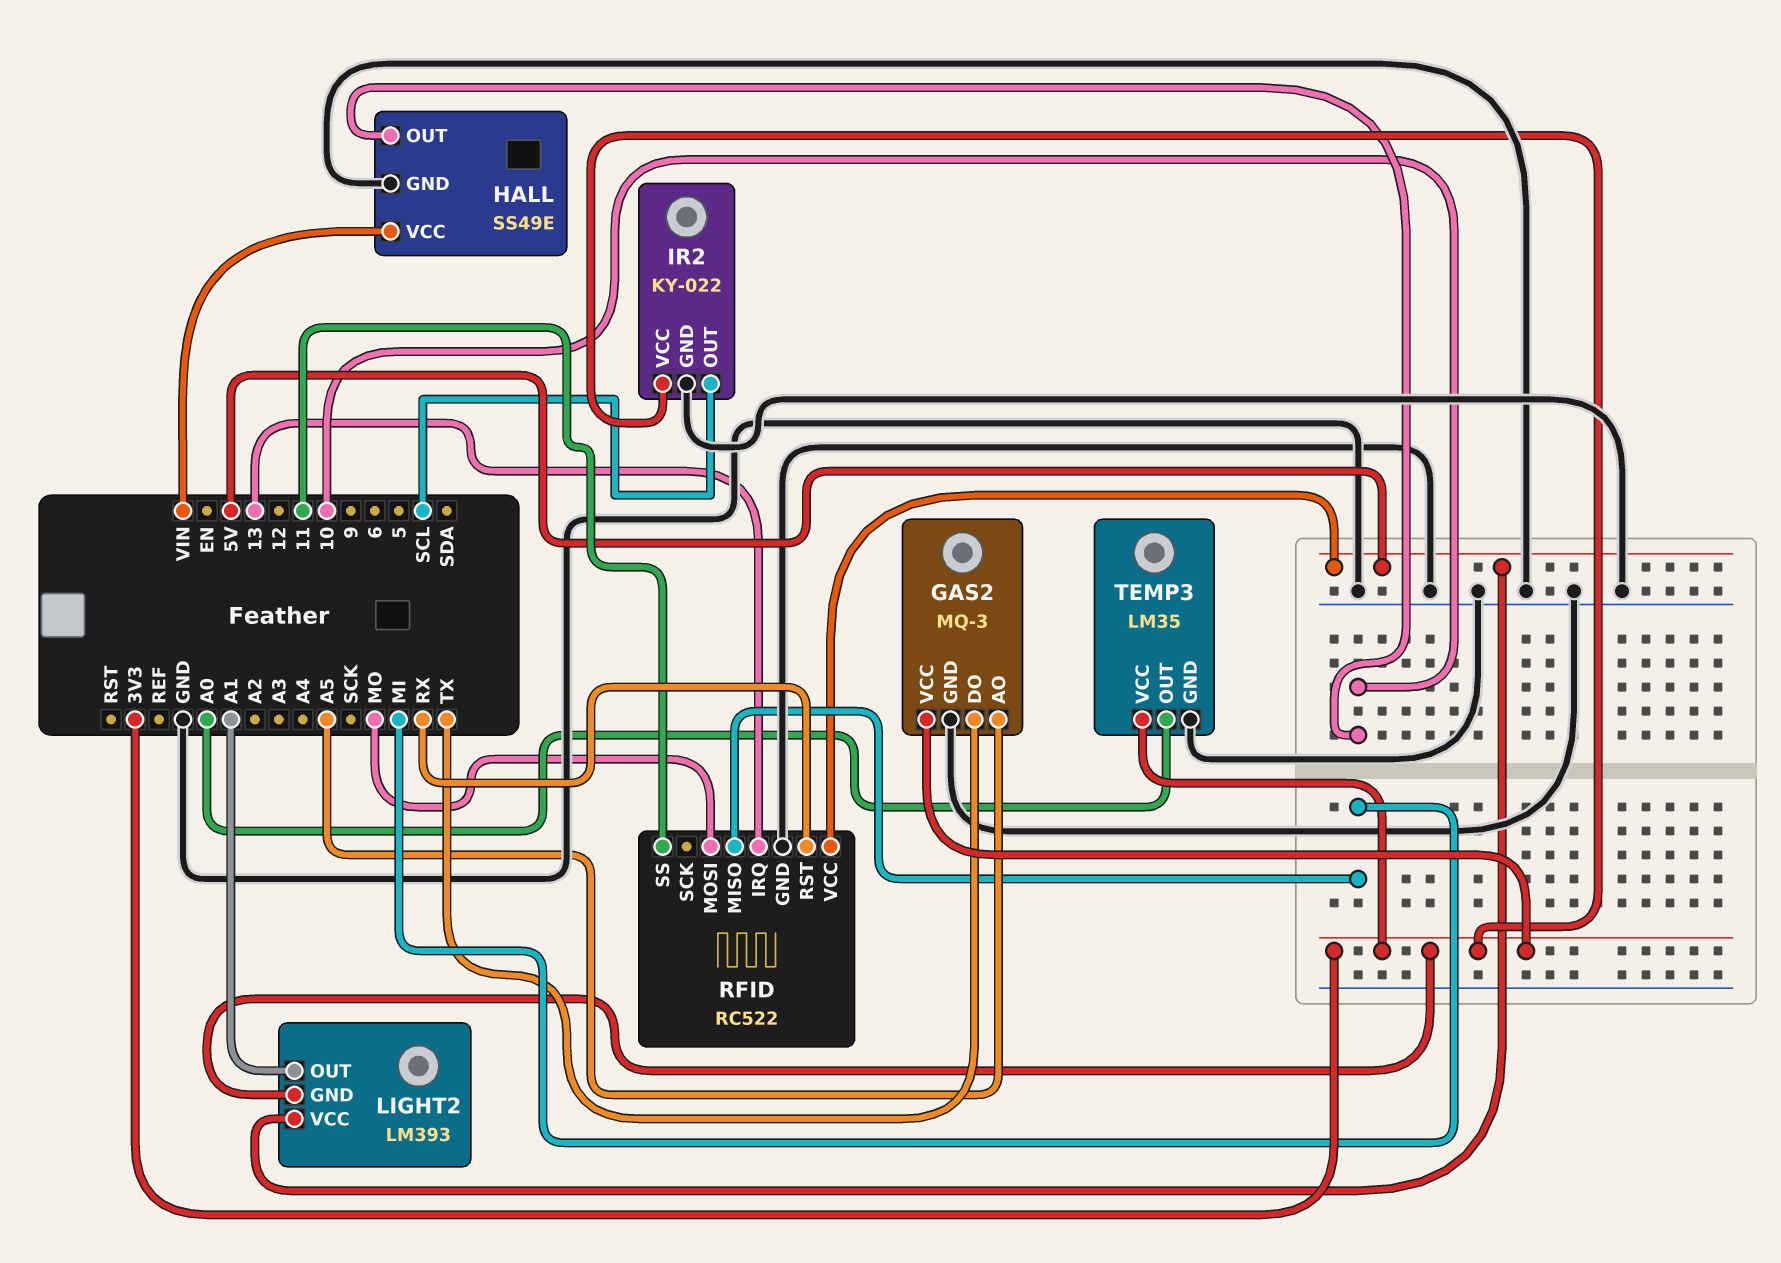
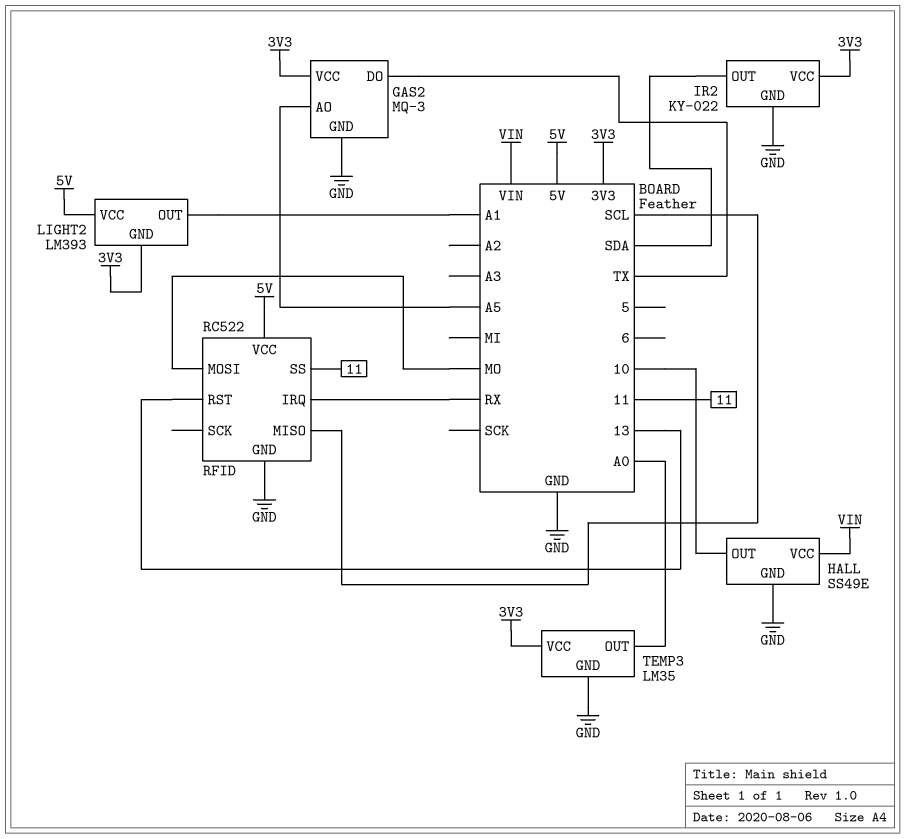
IR2 pin OUT: SCL -> SDA
RFID pin IRQ: 13 -> RX
RFID pin MISO: MI -> SCL
RFID pin RST: RX -> 13

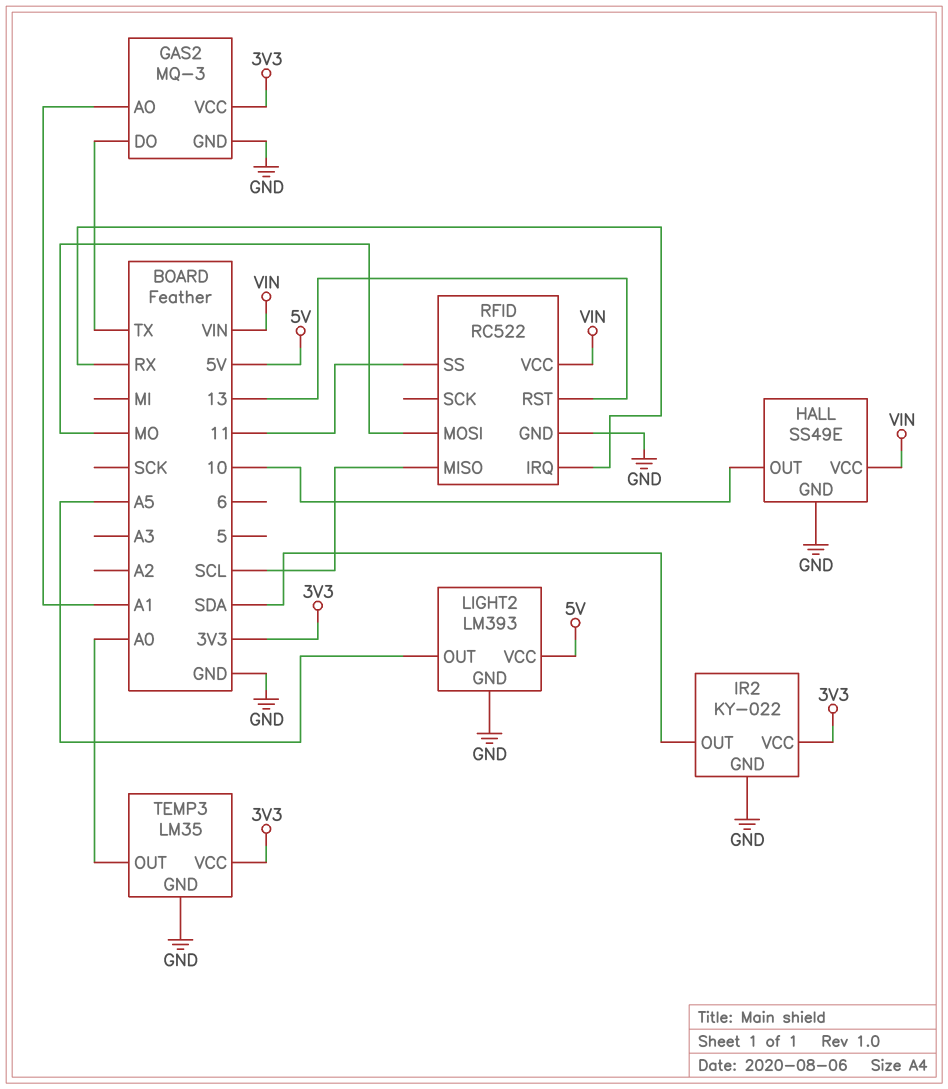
GAS2 pin AO: A5 -> A1
LIGHT2 pin GND: 3V3 -> GND
LIGHT2 pin OUT: A1 -> A5
RFID pin VCC: 5V -> VIN

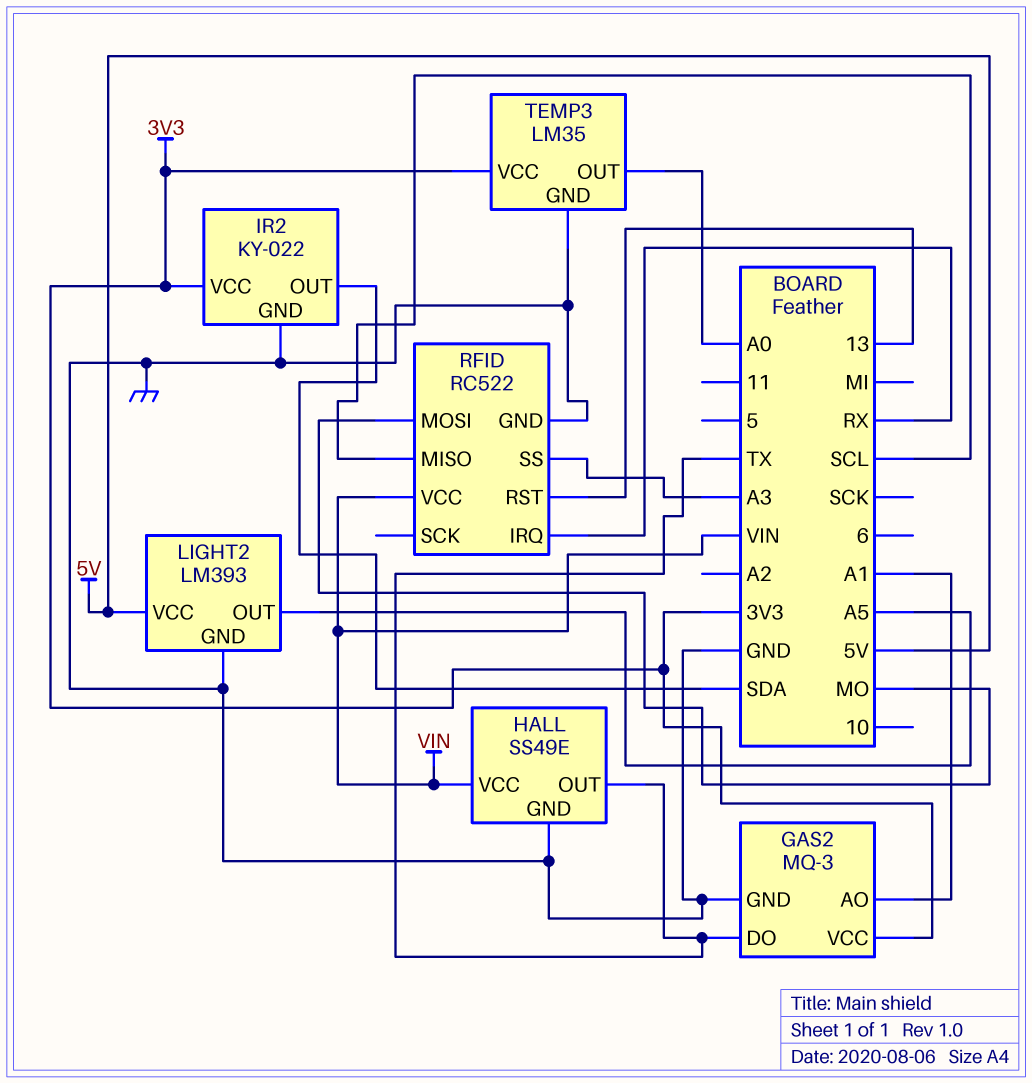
HALL pin OUT: 10 -> TX
RFID pin SS: 11 -> A3

